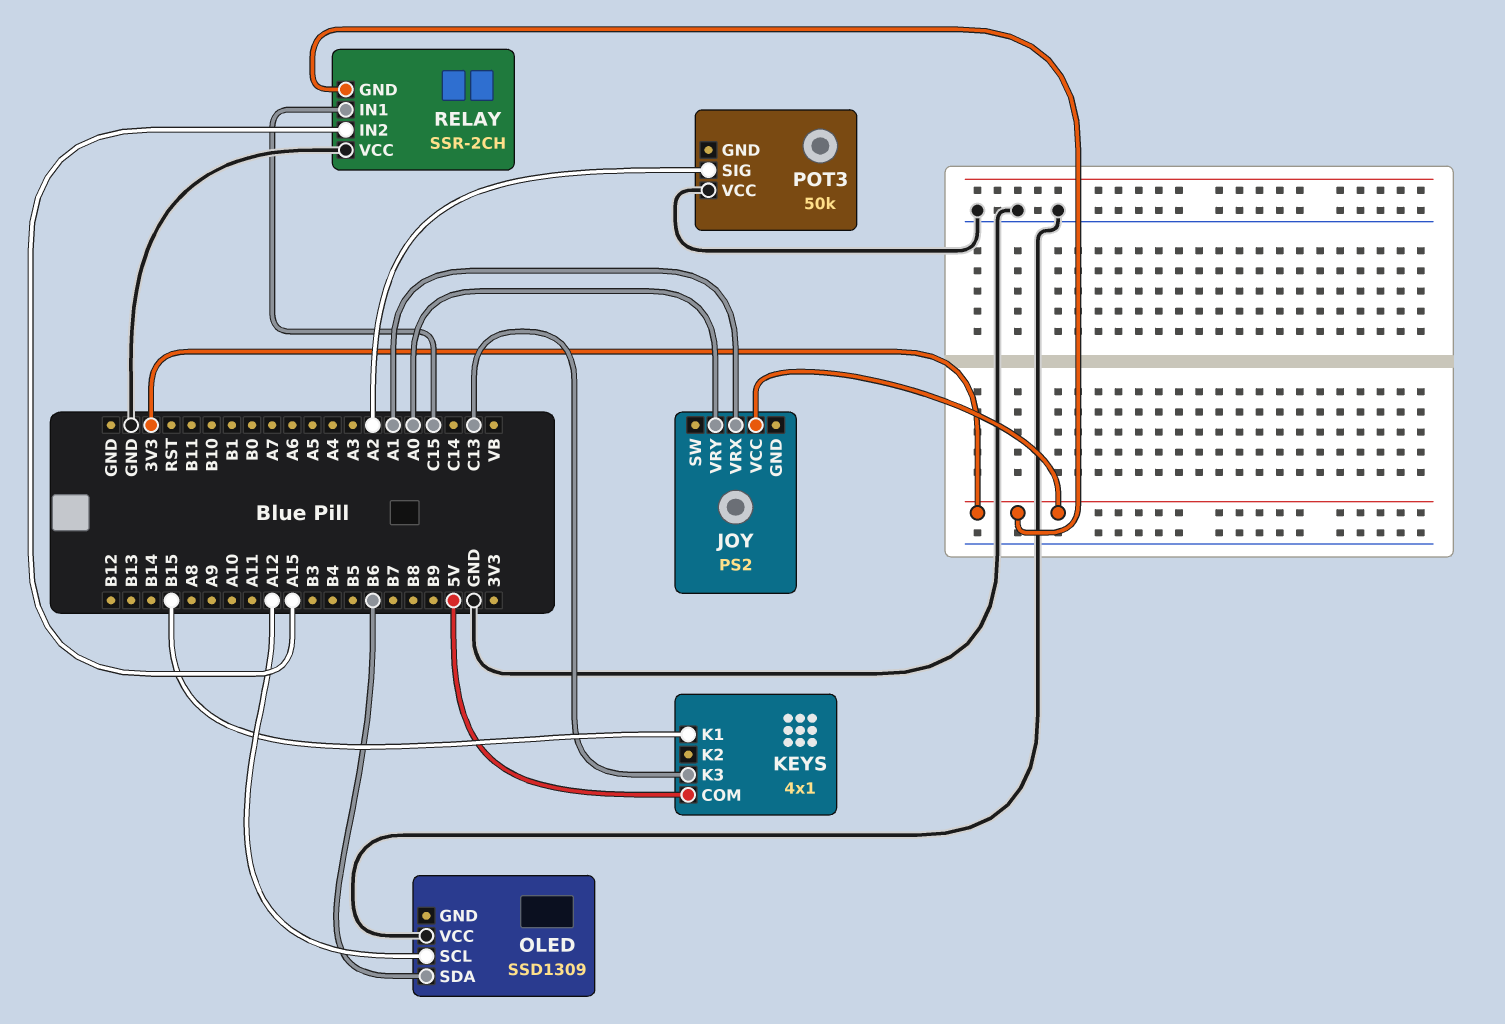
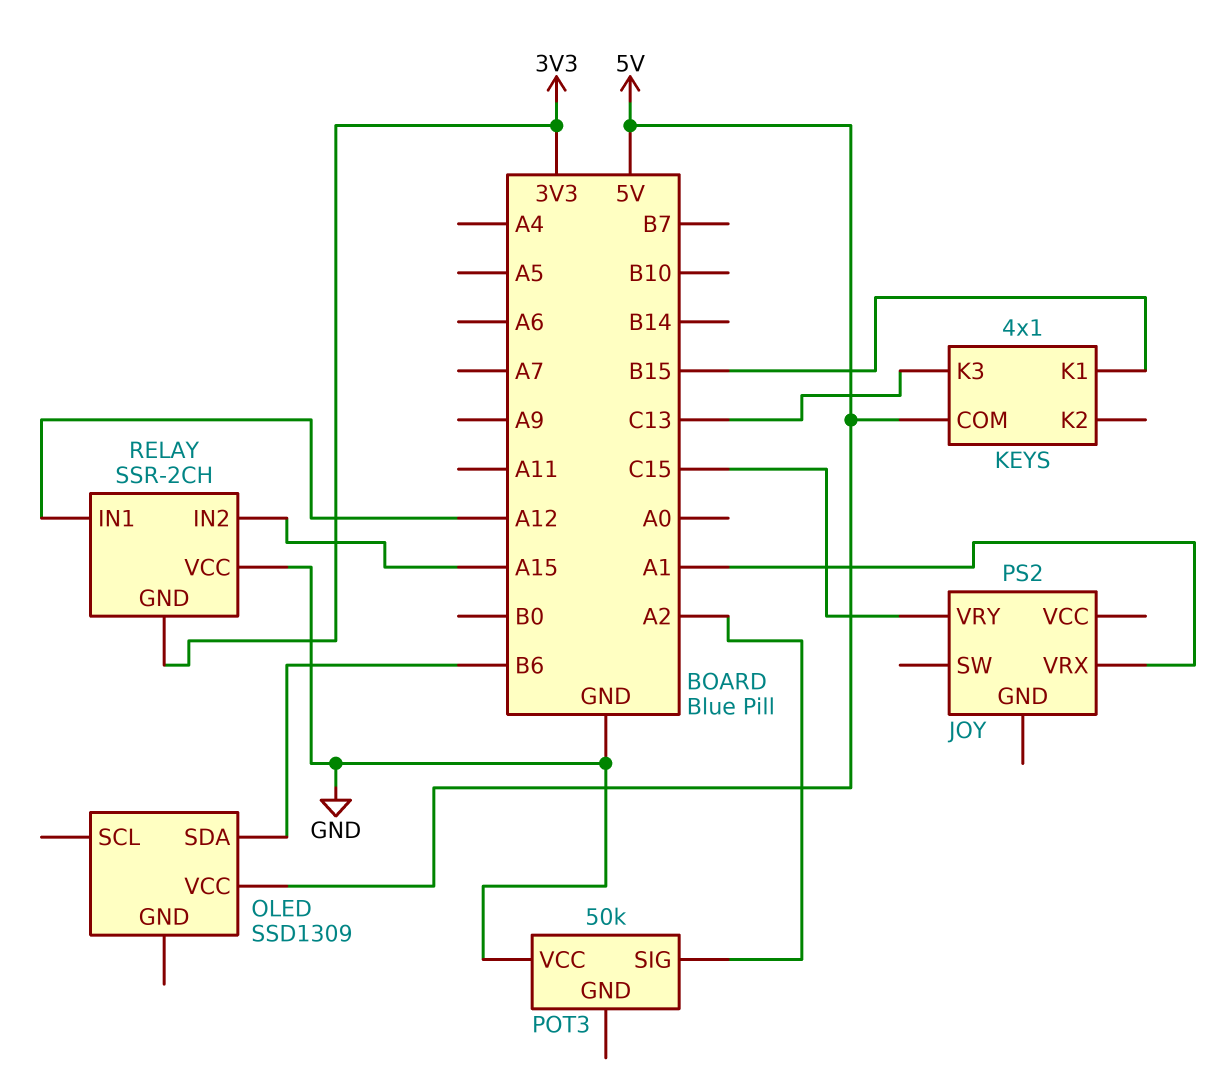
JOY pin VCC: 3V3 -> none
JOY pin VRY: A0 -> C15
OLED pin SCL: A12 -> none
OLED pin VCC: GND -> 5V
RELAY pin IN1: C15 -> A12

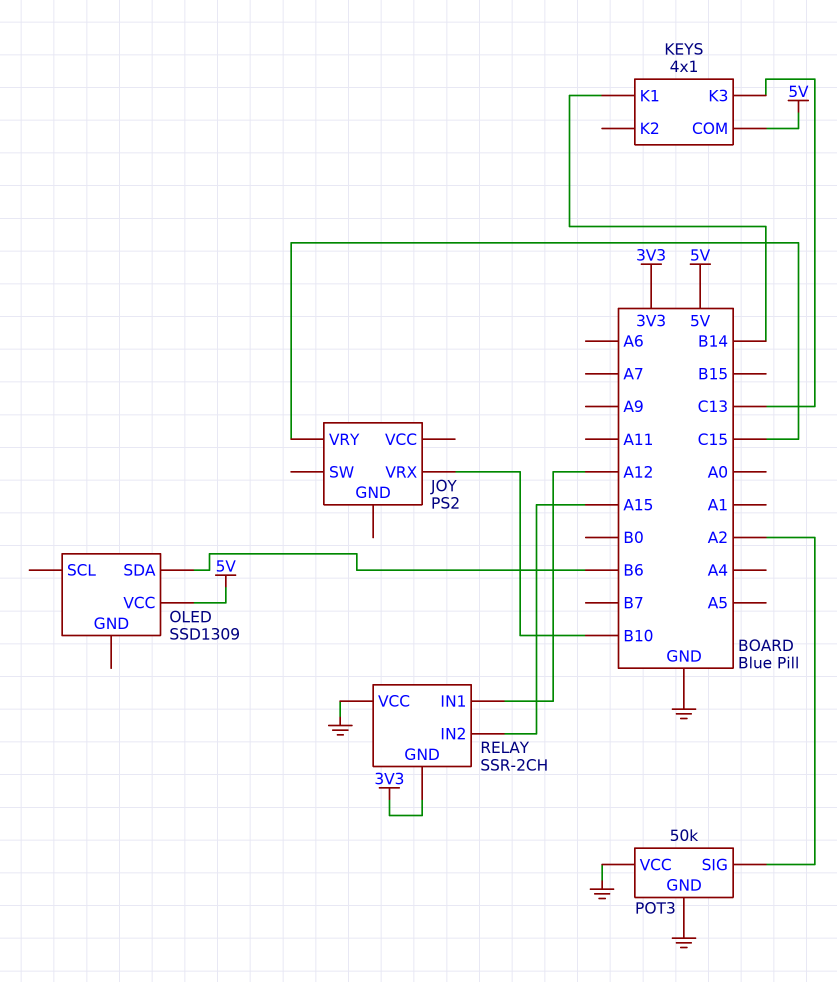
JOY pin VRX: A1 -> B10
KEYS pin K1: B15 -> B14
POT3 pin GND: none -> GND

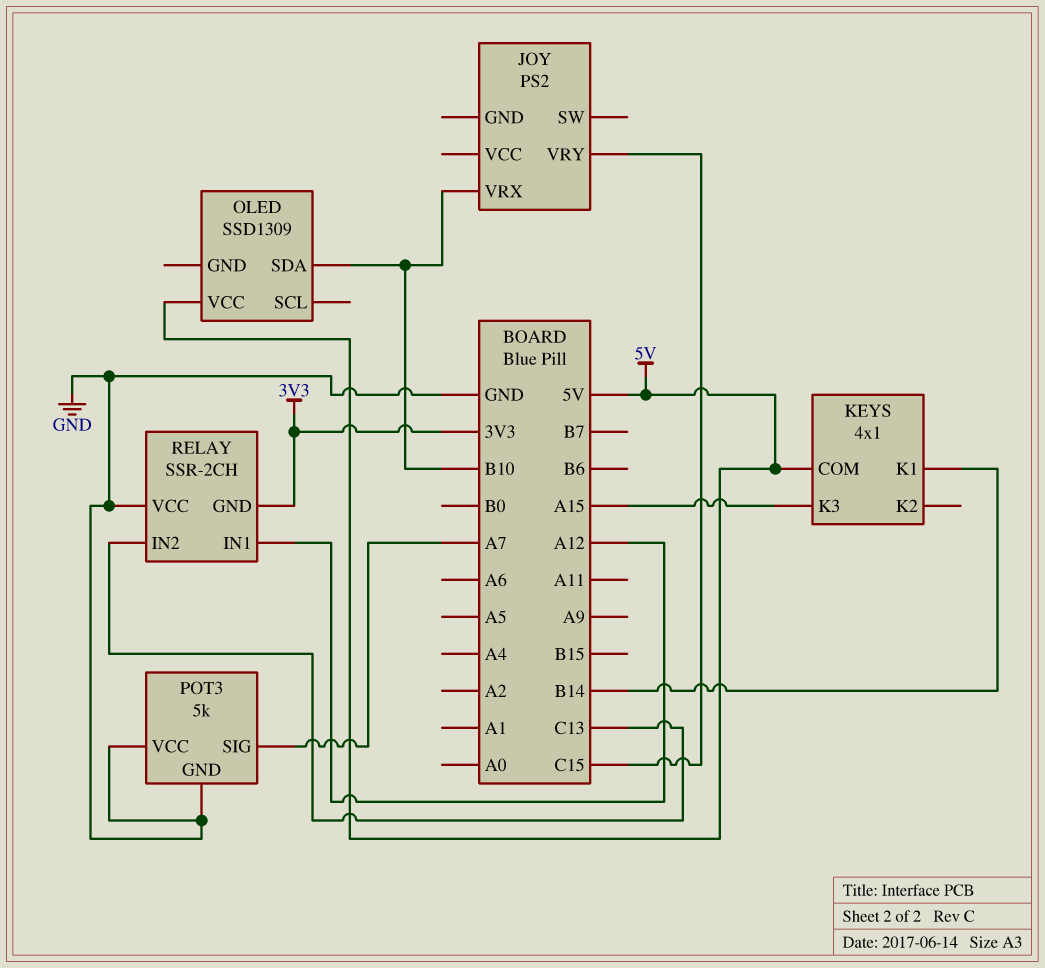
KEYS pin K3: C13 -> A15
OLED pin SDA: B6 -> B10
POT3: 50k -> 5k
POT3 pin SIG: A2 -> A7
RELAY pin IN2: A15 -> C13

